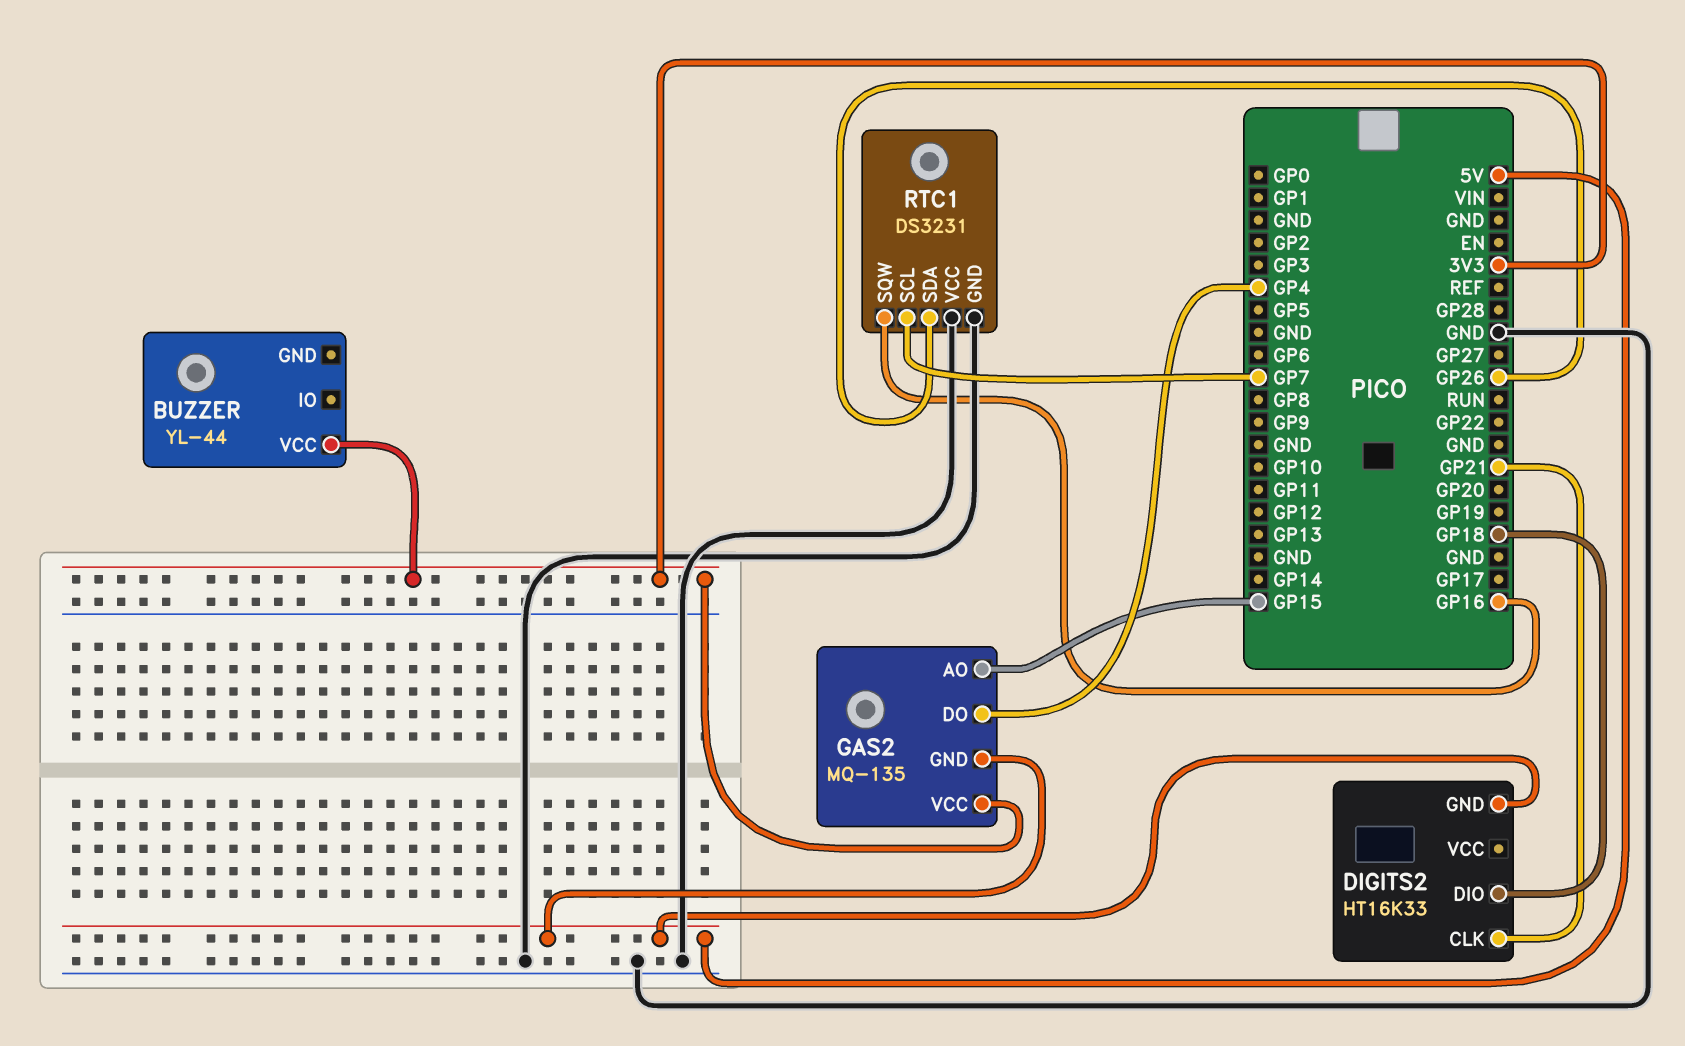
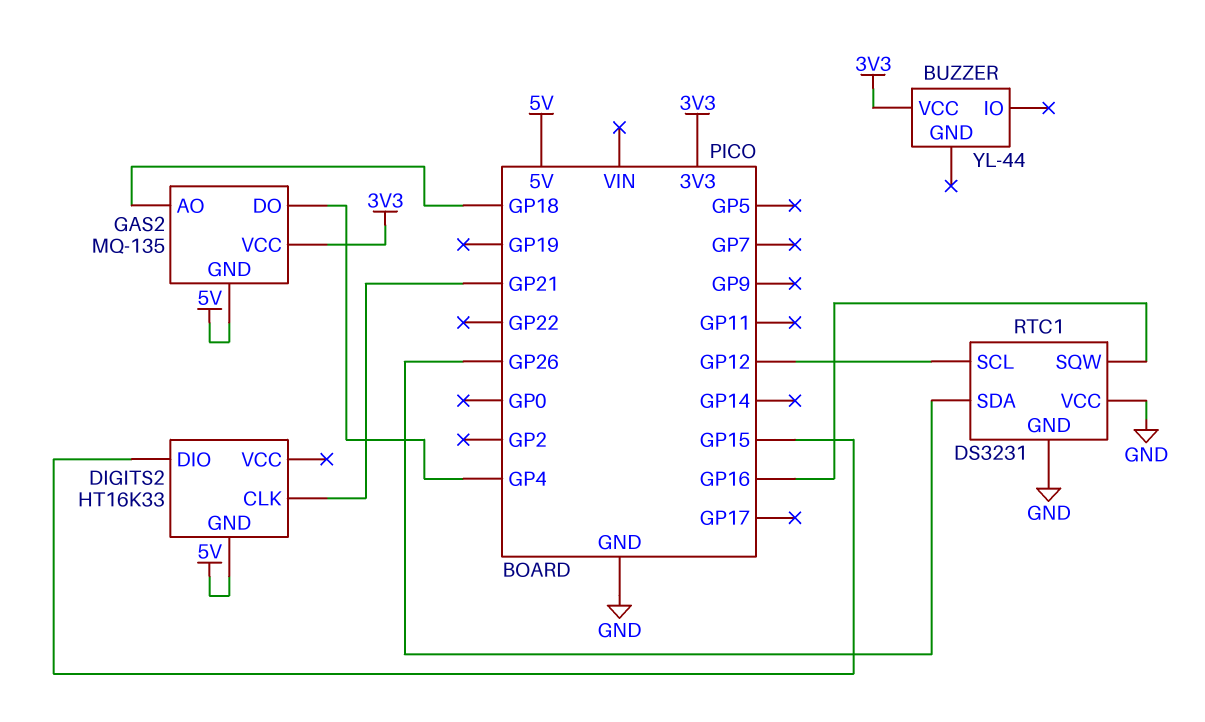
DIGITS2 pin DIO: GP18 -> GP15
GAS2 pin AO: GP15 -> GP18
RTC1 pin SCL: GP7 -> GP12

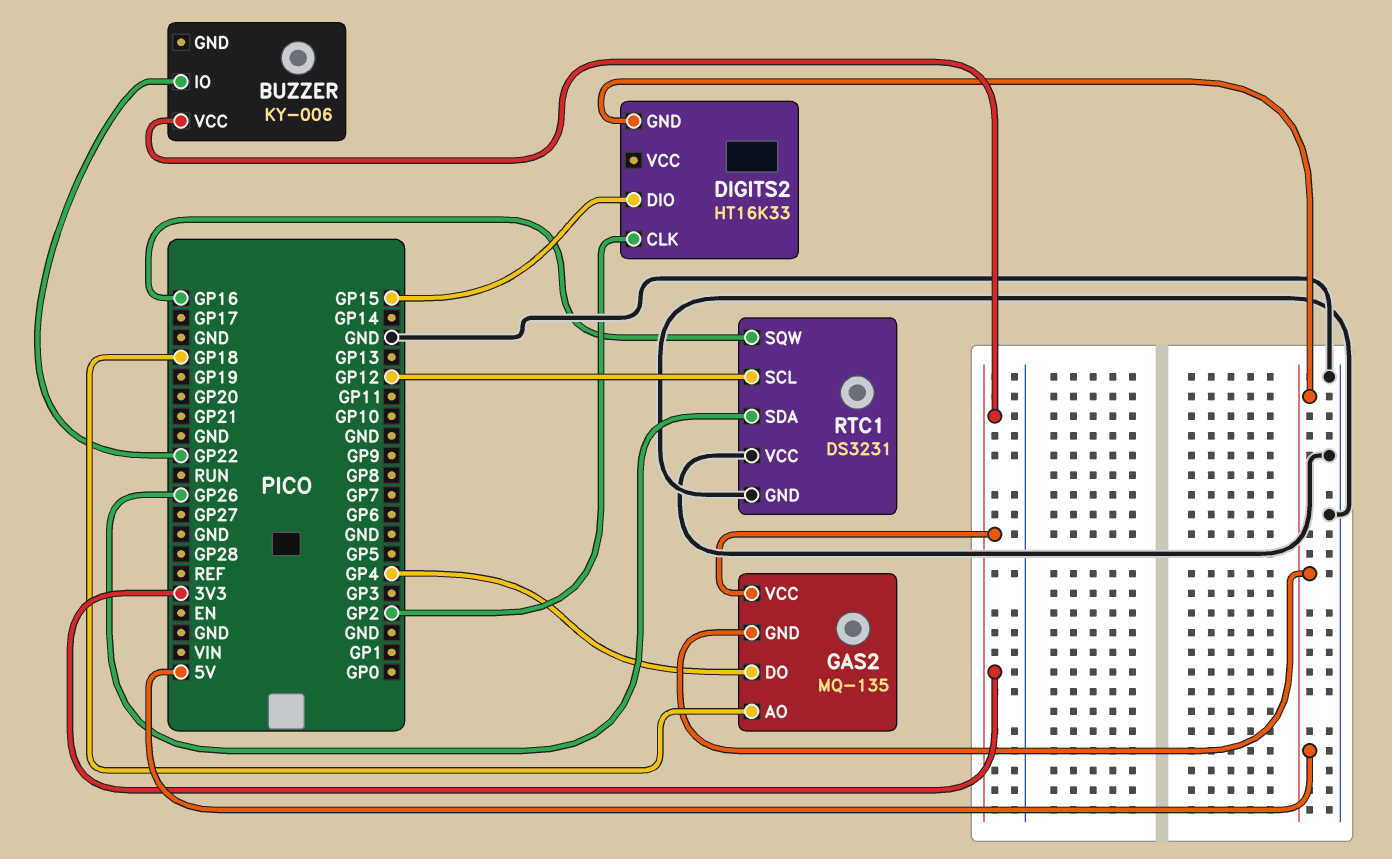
BUZZER: YL-44 -> KY-006
BUZZER pin IO: none -> GP22
DIGITS2 pin CLK: GP21 -> GP2

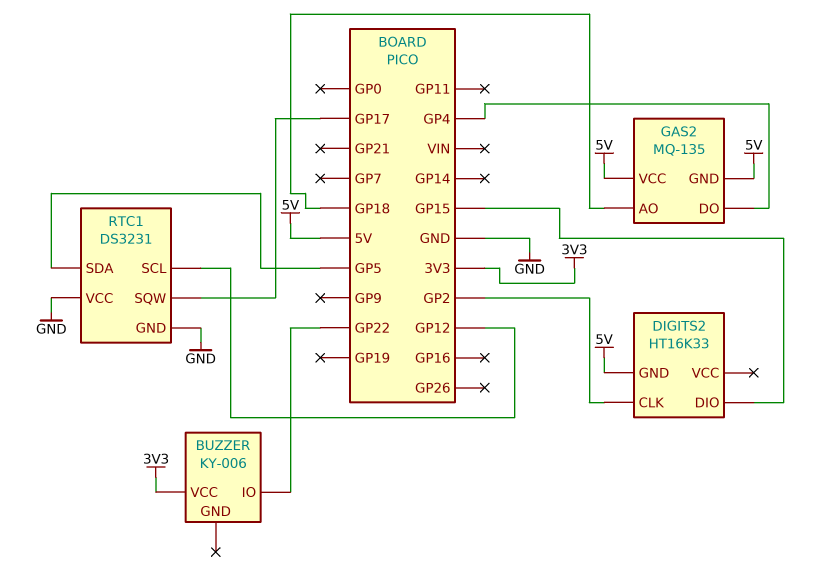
GAS2 pin VCC: 3V3 -> 5V
RTC1 pin SDA: GP26 -> GP5
RTC1 pin SQW: GP16 -> GP17

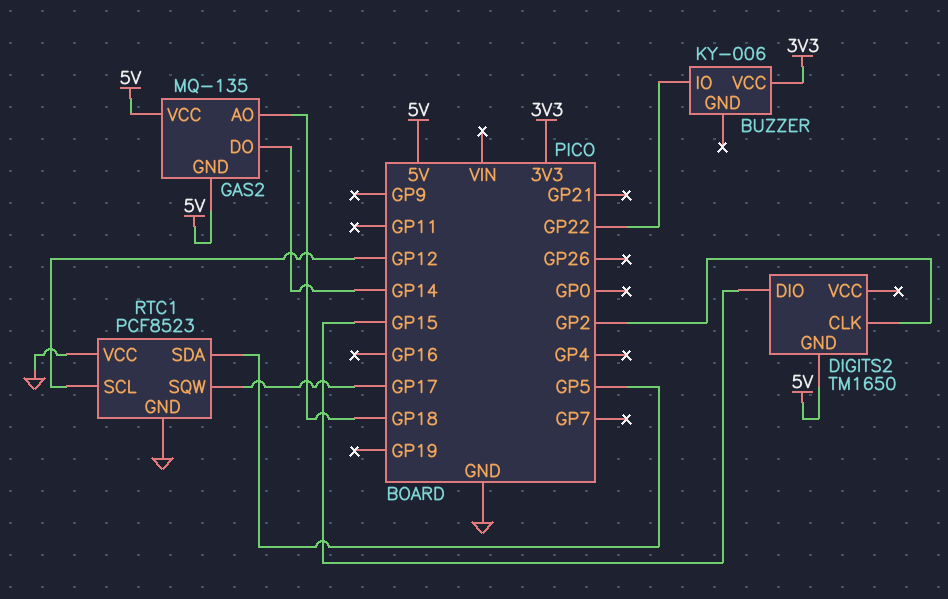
DIGITS2: HT16K33 -> TM1650
GAS2 pin DO: GP4 -> GP14
RTC1: DS3231 -> PCF8523

